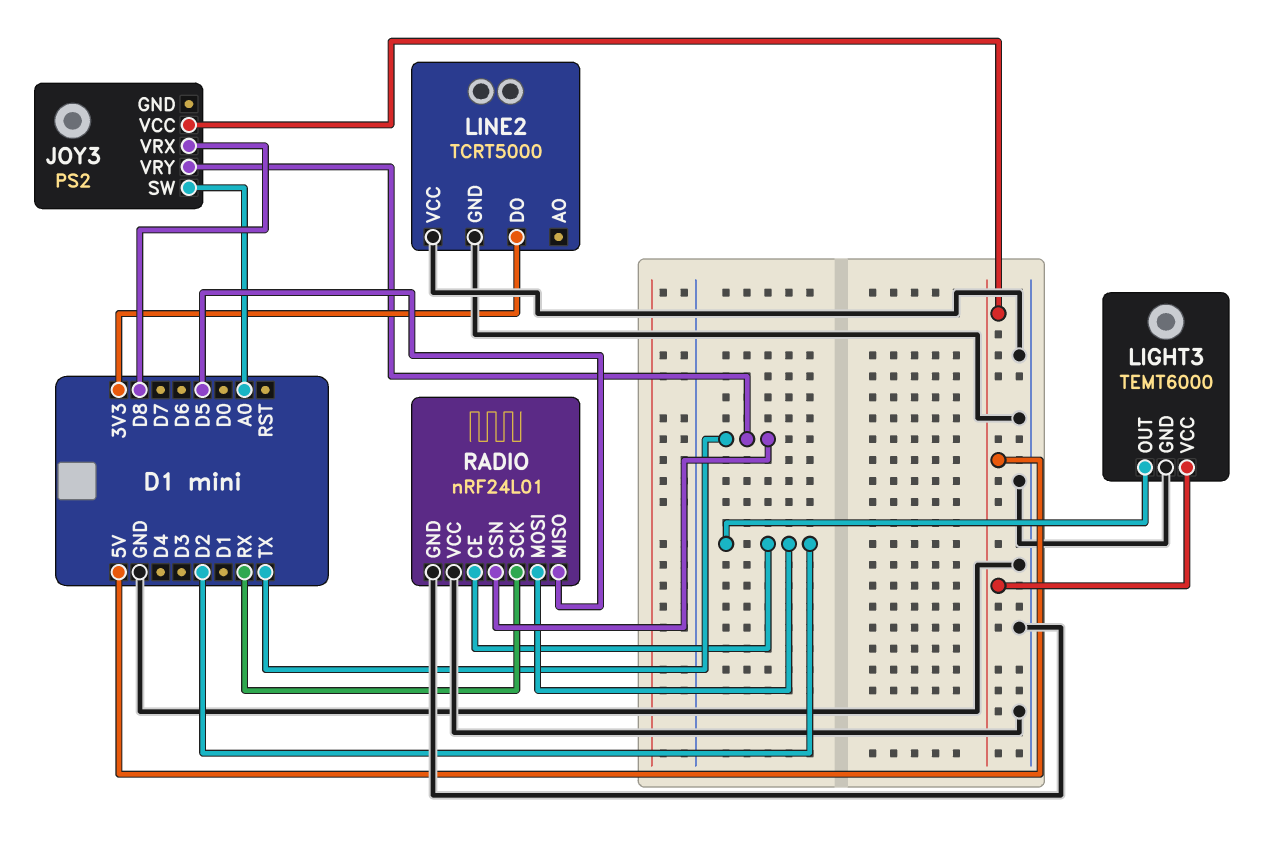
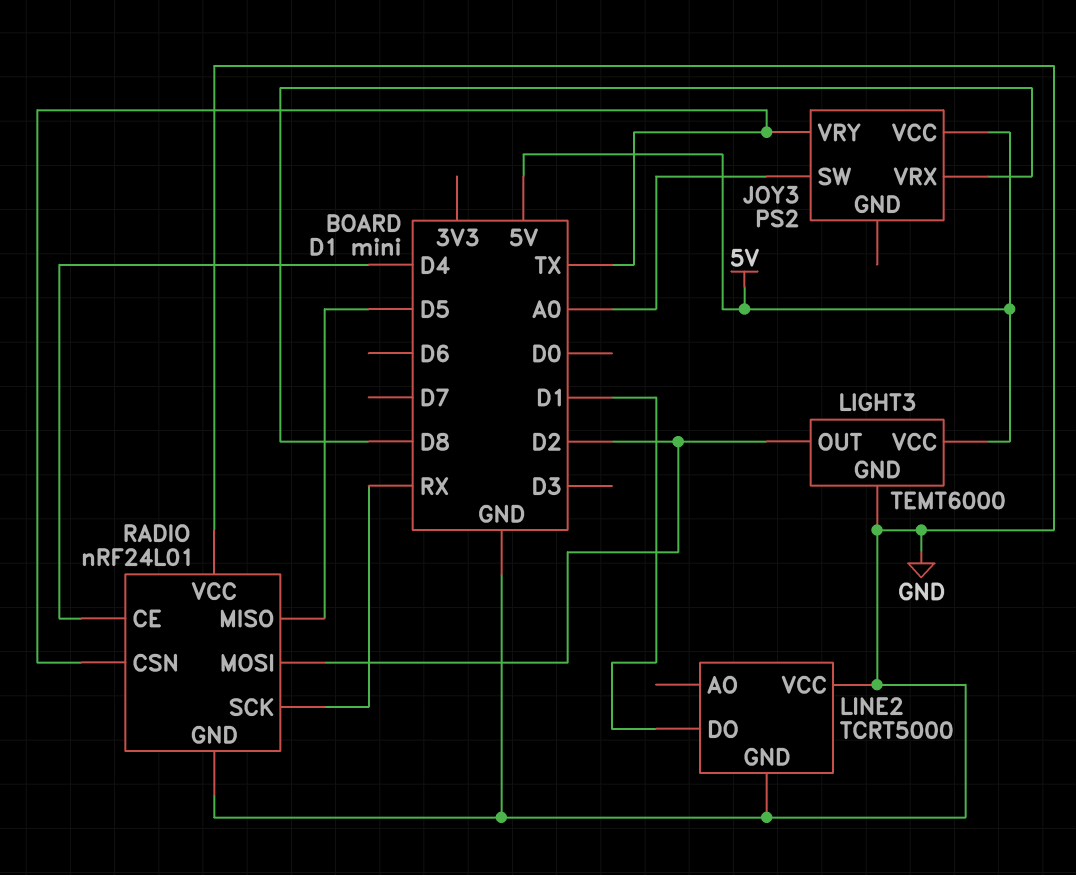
LINE2 pin DO: 3V3 -> D1
RADIO pin CE: D2 -> D4

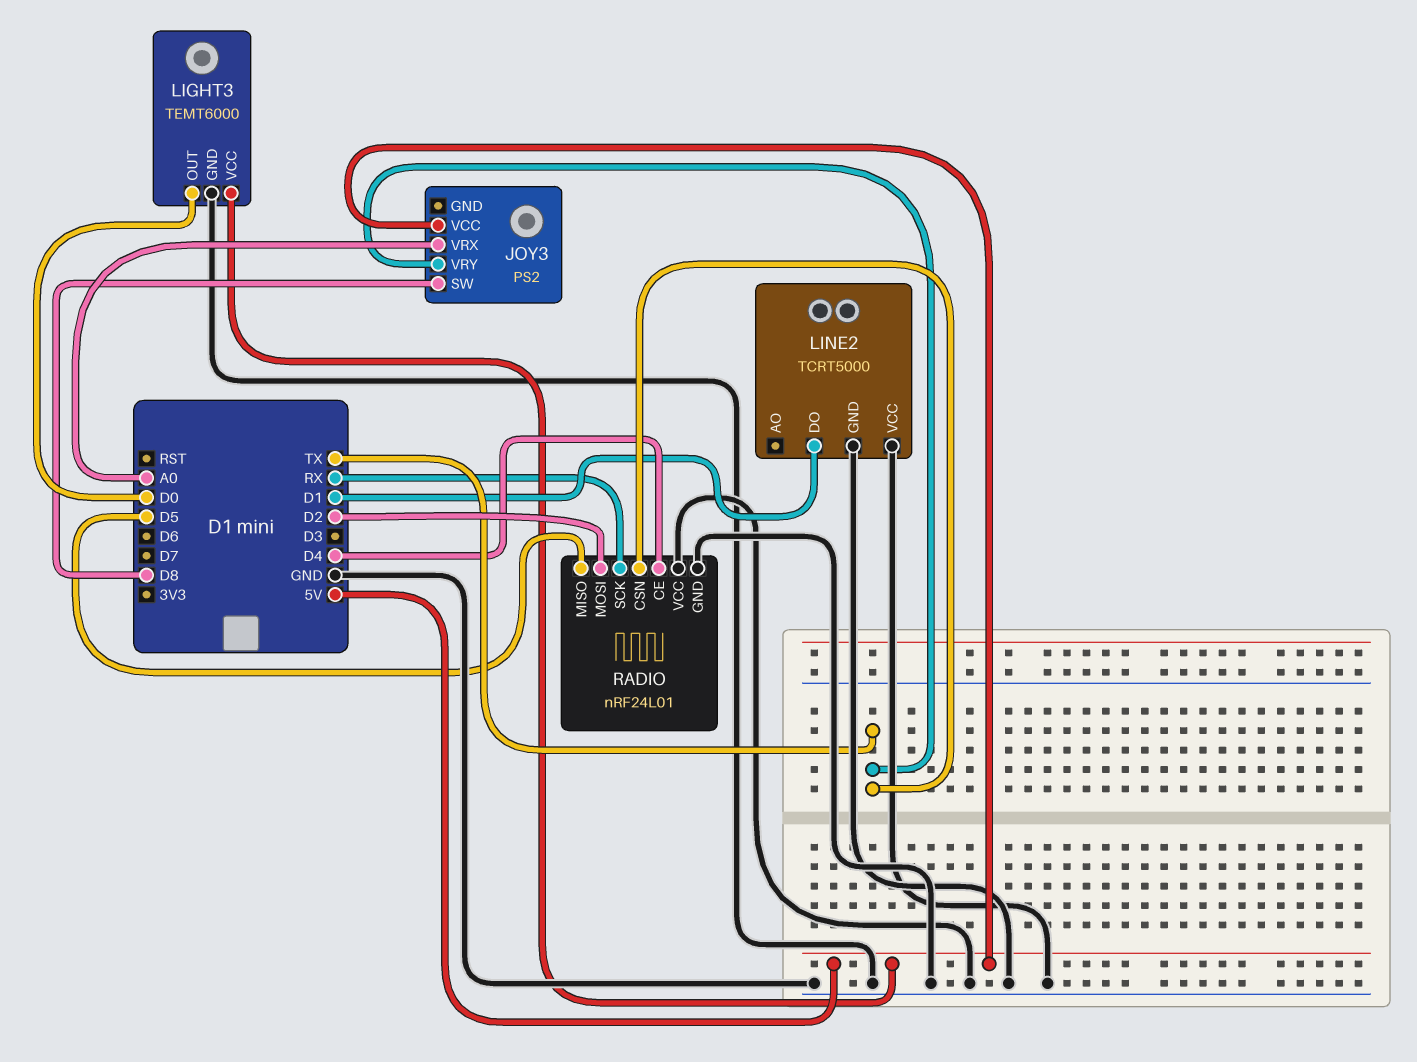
JOY3 pin SW: A0 -> D8
JOY3 pin VRX: D8 -> A0
LIGHT3 pin OUT: D2 -> D0

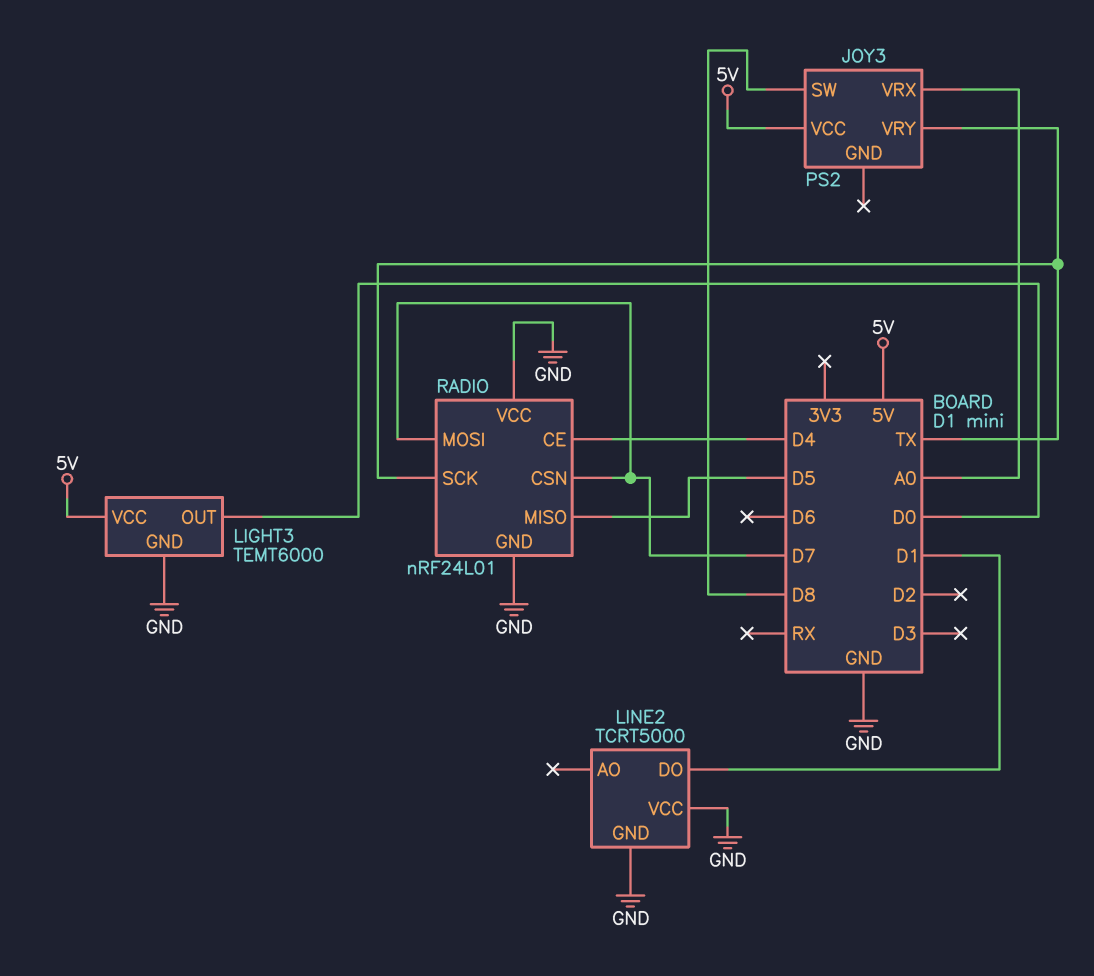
RADIO pin CSN: TX -> D7
RADIO pin MOSI: D2 -> D7
RADIO pin SCK: RX -> TX

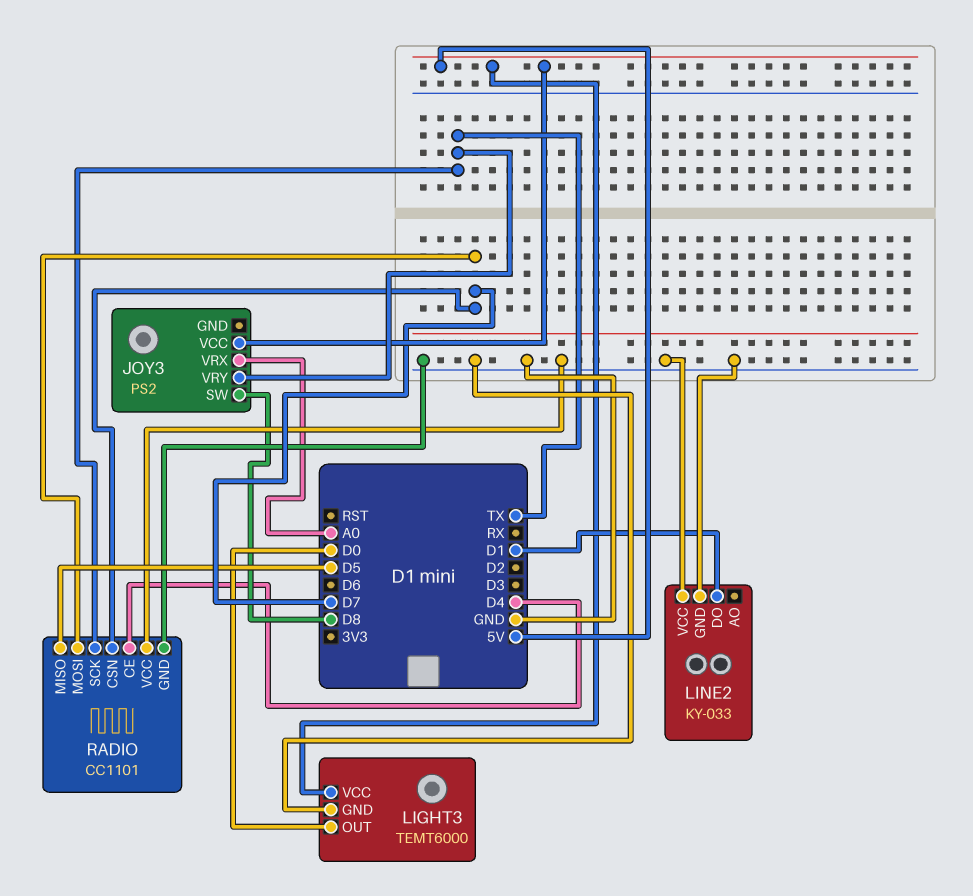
LINE2: TCRT5000 -> KY-033
RADIO: nRF24L01 -> CC1101

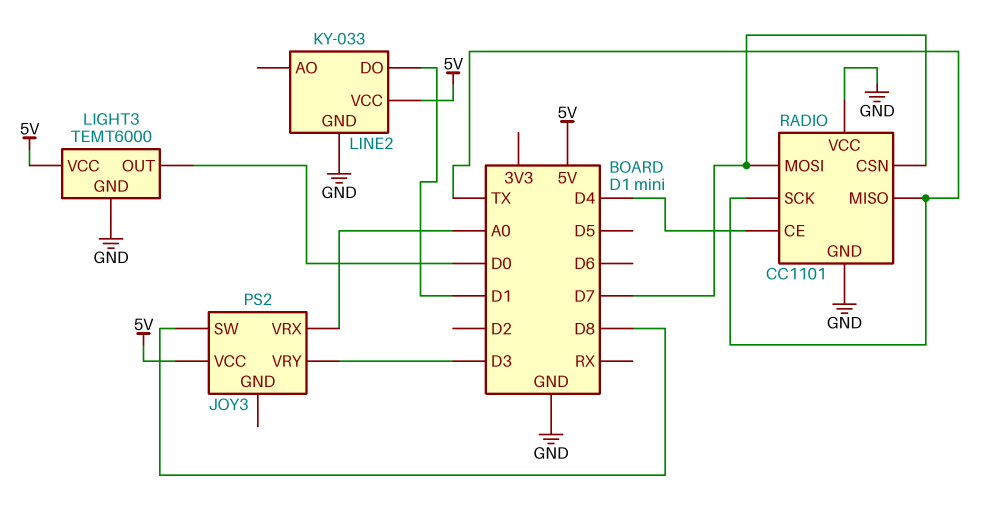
JOY3 pin VRY: TX -> D3
LINE2 pin VCC: GND -> 5V
RADIO pin MISO: D5 -> TX

